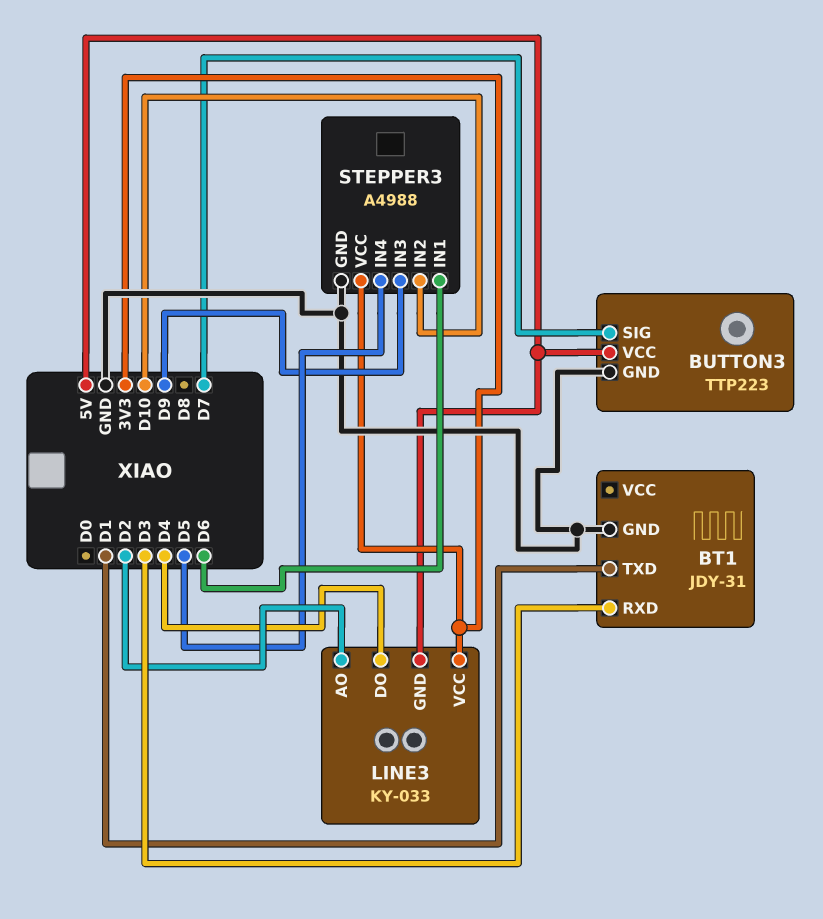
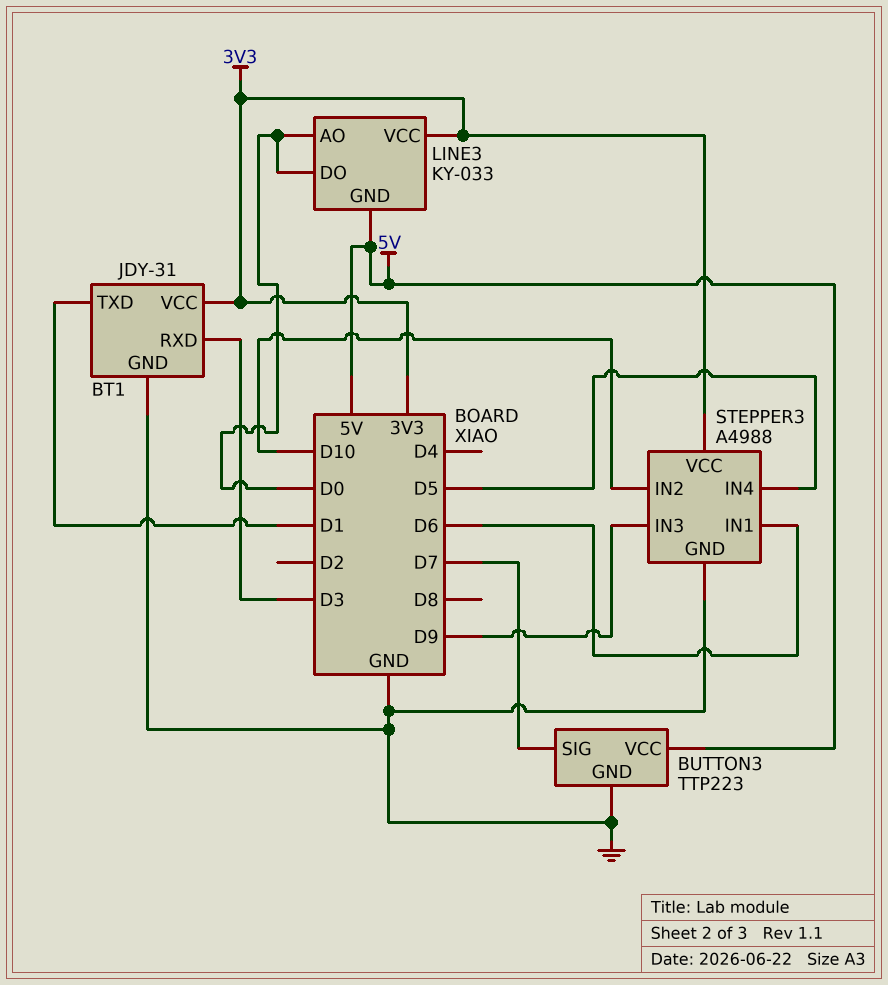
BT1 pin VCC: none -> 3V3
LINE3 pin AO: D2 -> D0
LINE3 pin DO: D4 -> D0

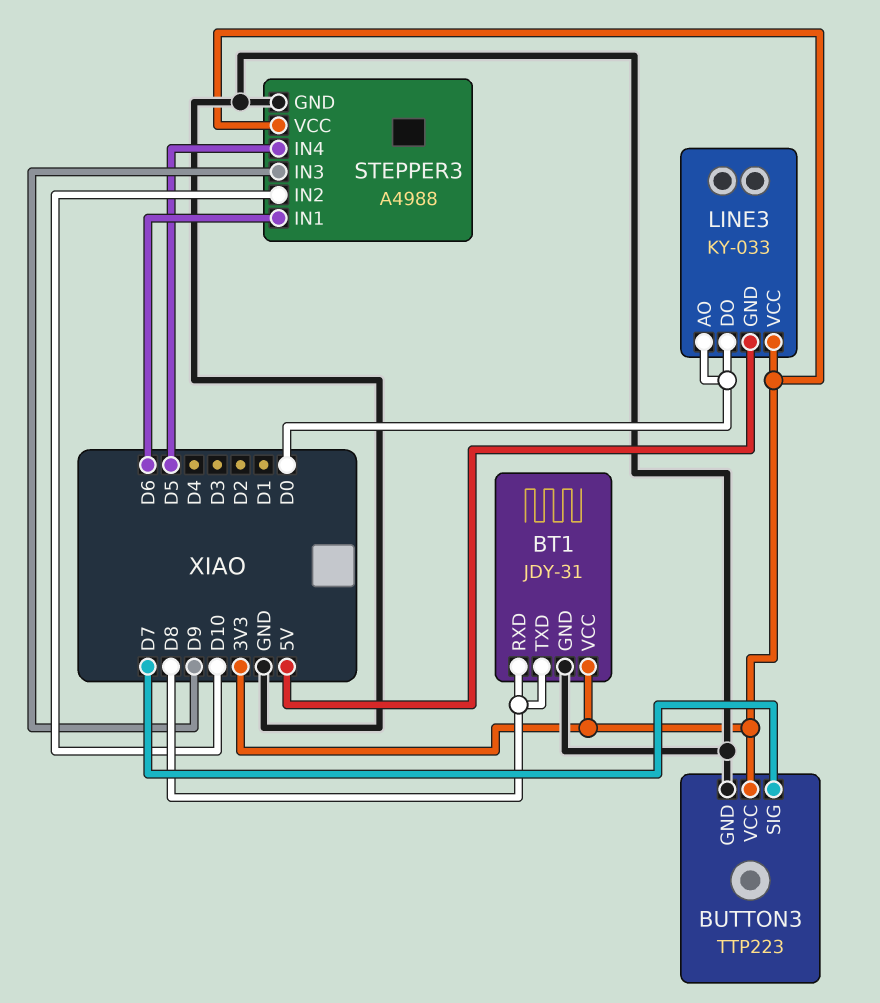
BT1 pin RXD: D3 -> D8
BT1 pin TXD: D1 -> D8
BUTTON3 pin VCC: 5V -> 3V3

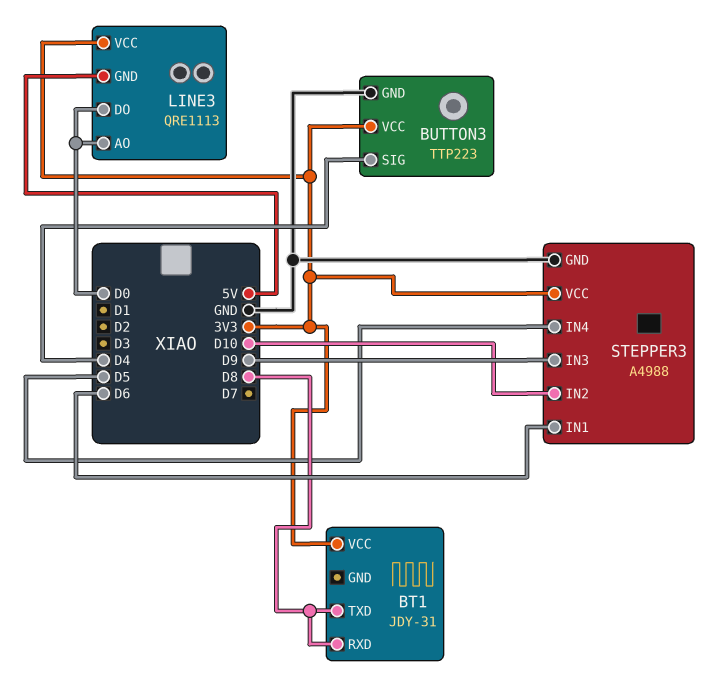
BT1 pin GND: GND -> none
BUTTON3 pin SIG: D7 -> D4
LINE3: KY-033 -> QRE1113

